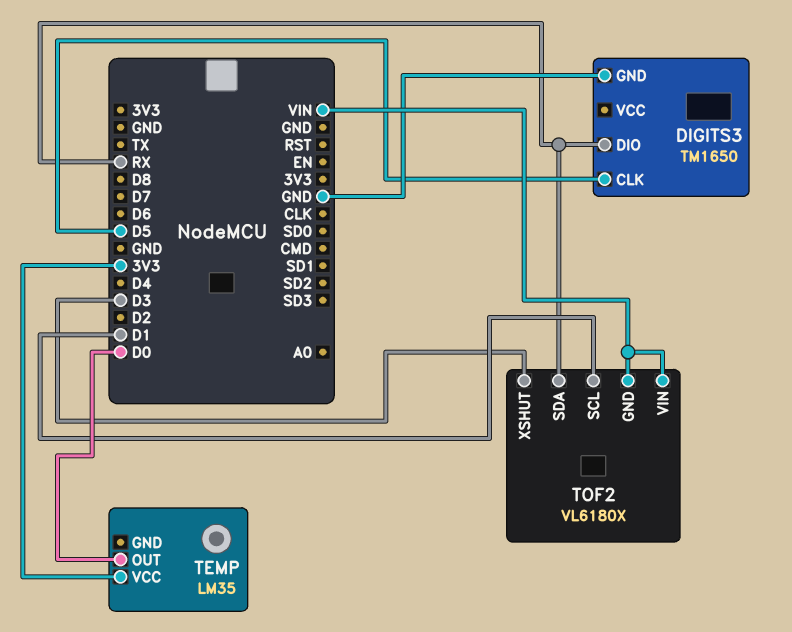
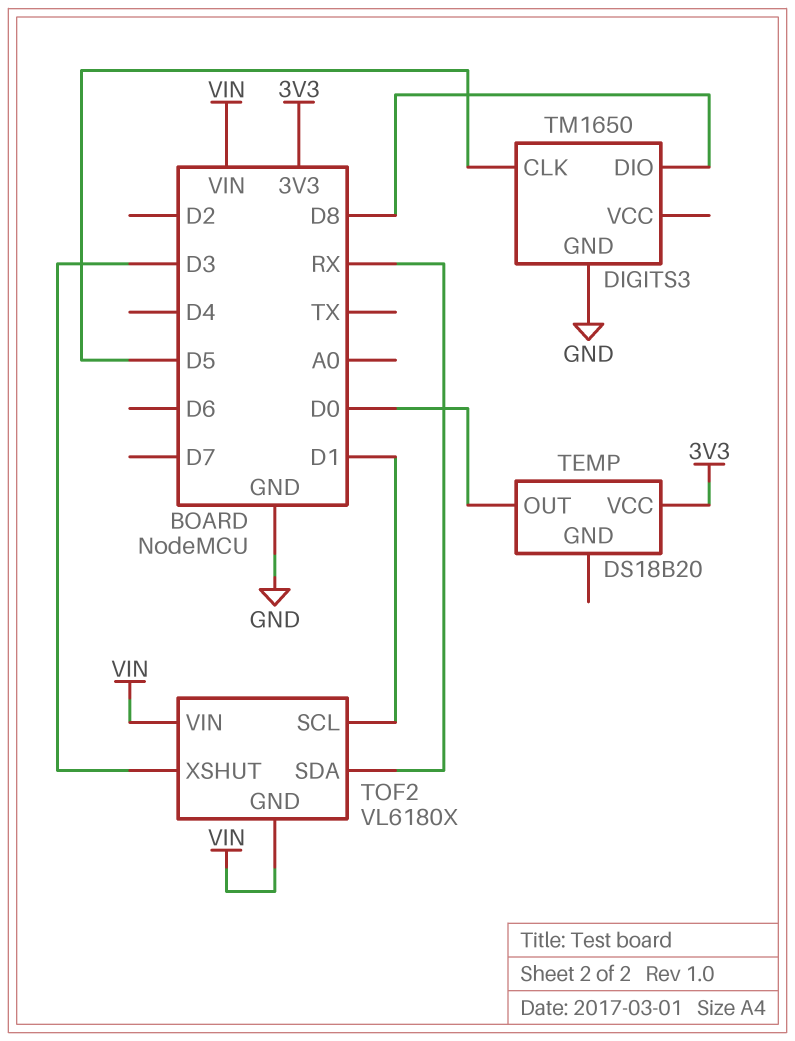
DIGITS3 pin DIO: RX -> D8
TEMP: LM35 -> DS18B20

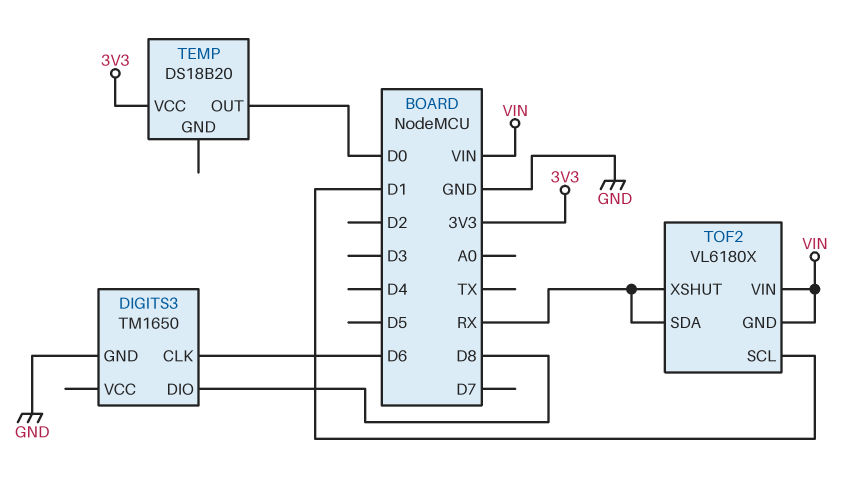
DIGITS3 pin CLK: D5 -> D6
TOF2 pin XSHUT: D3 -> RX

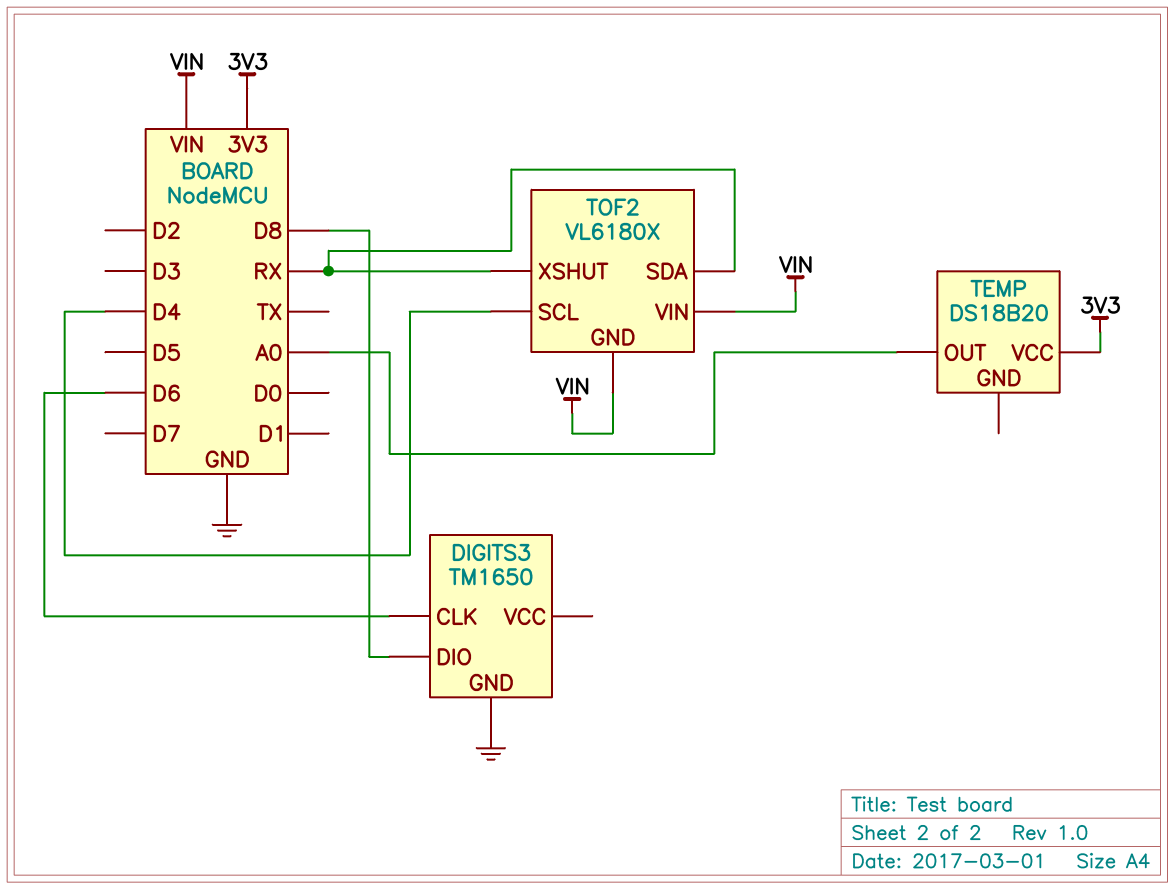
TEMP pin OUT: D0 -> A0
TOF2 pin SCL: D1 -> D4

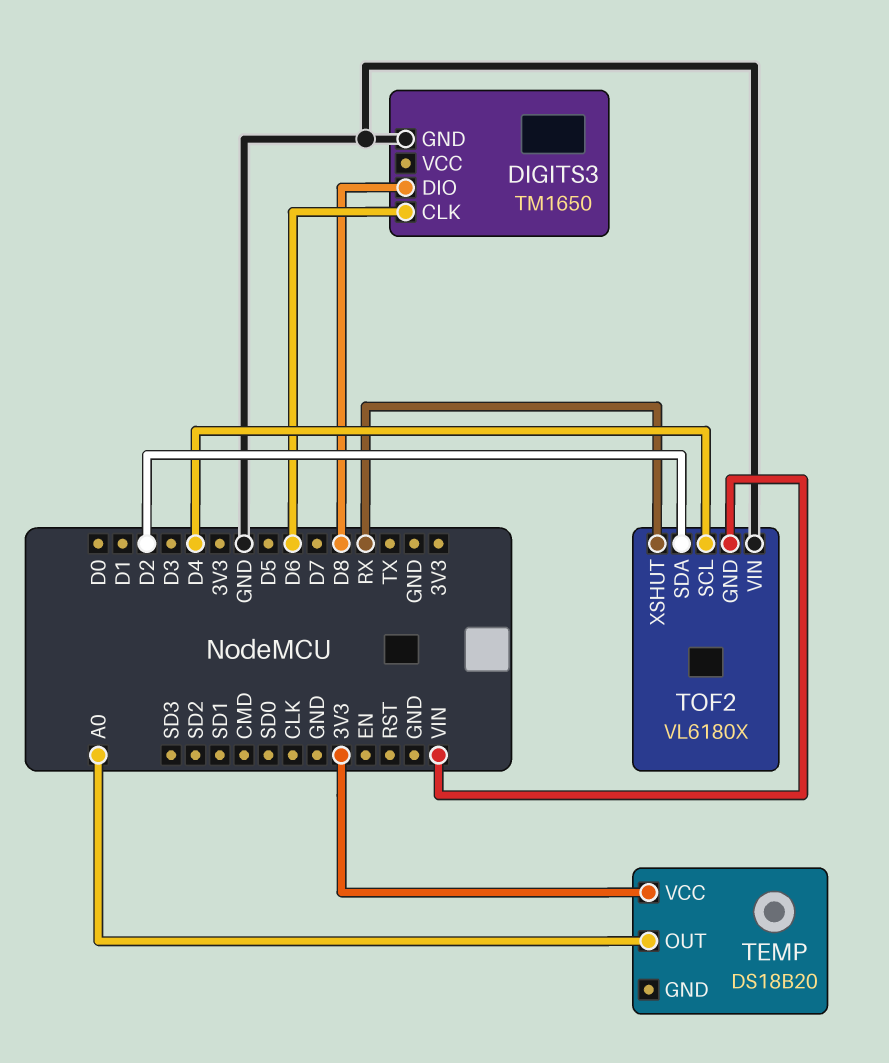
TOF2 pin SDA: RX -> D2
TOF2 pin VIN: VIN -> GND

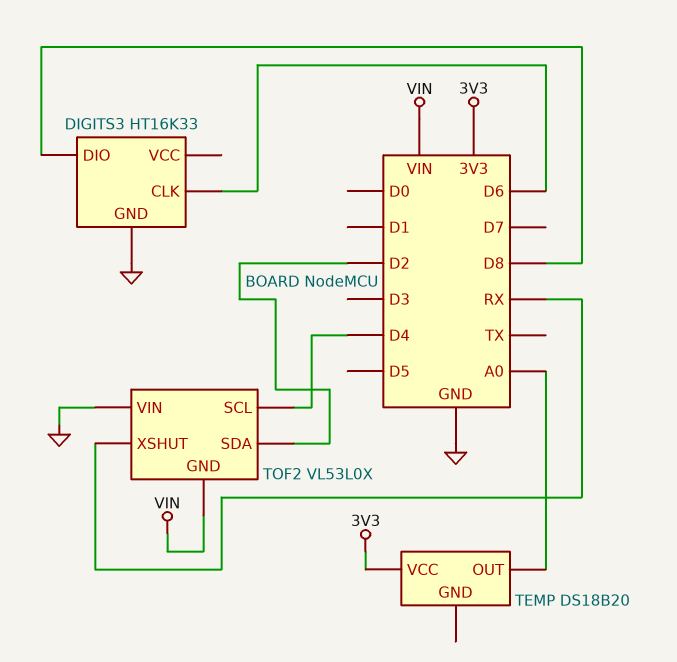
DIGITS3: TM1650 -> HT16K33
TOF2: VL6180X -> VL53L0X

